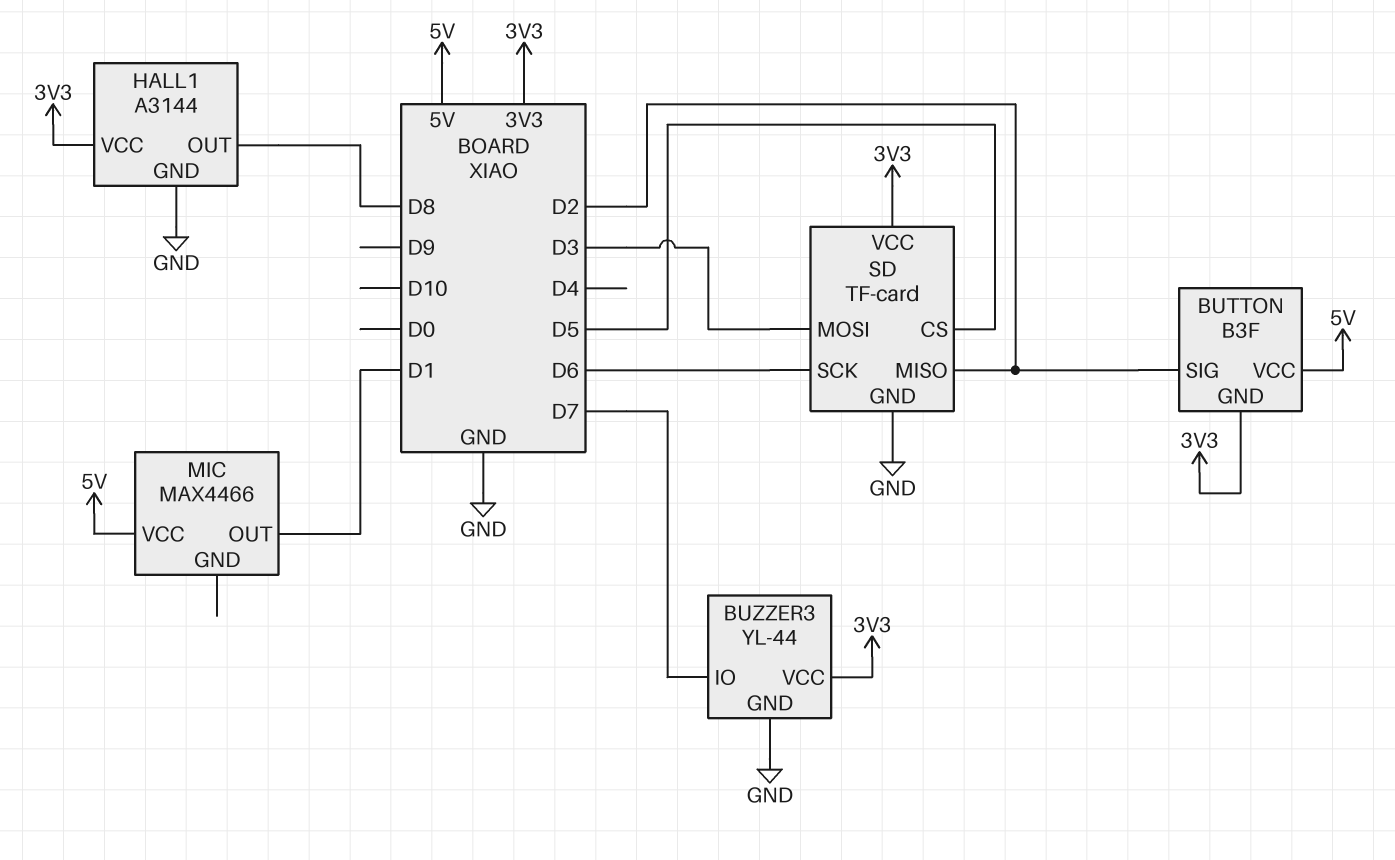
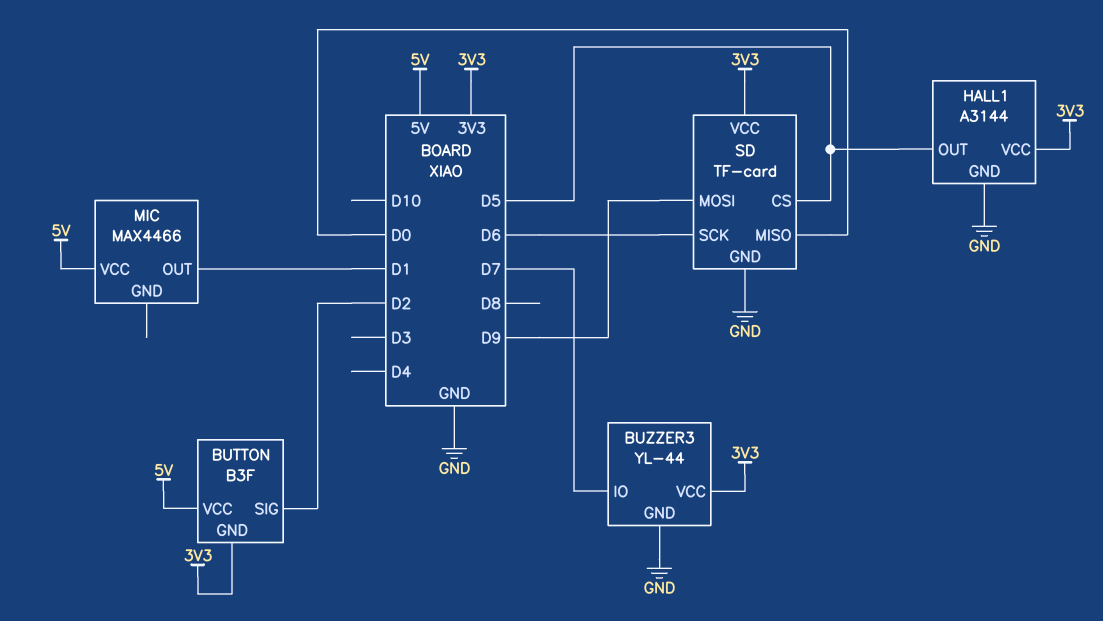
HALL1 pin OUT: D8 -> D5
SD pin MISO: D2 -> D0
SD pin MOSI: D3 -> D9

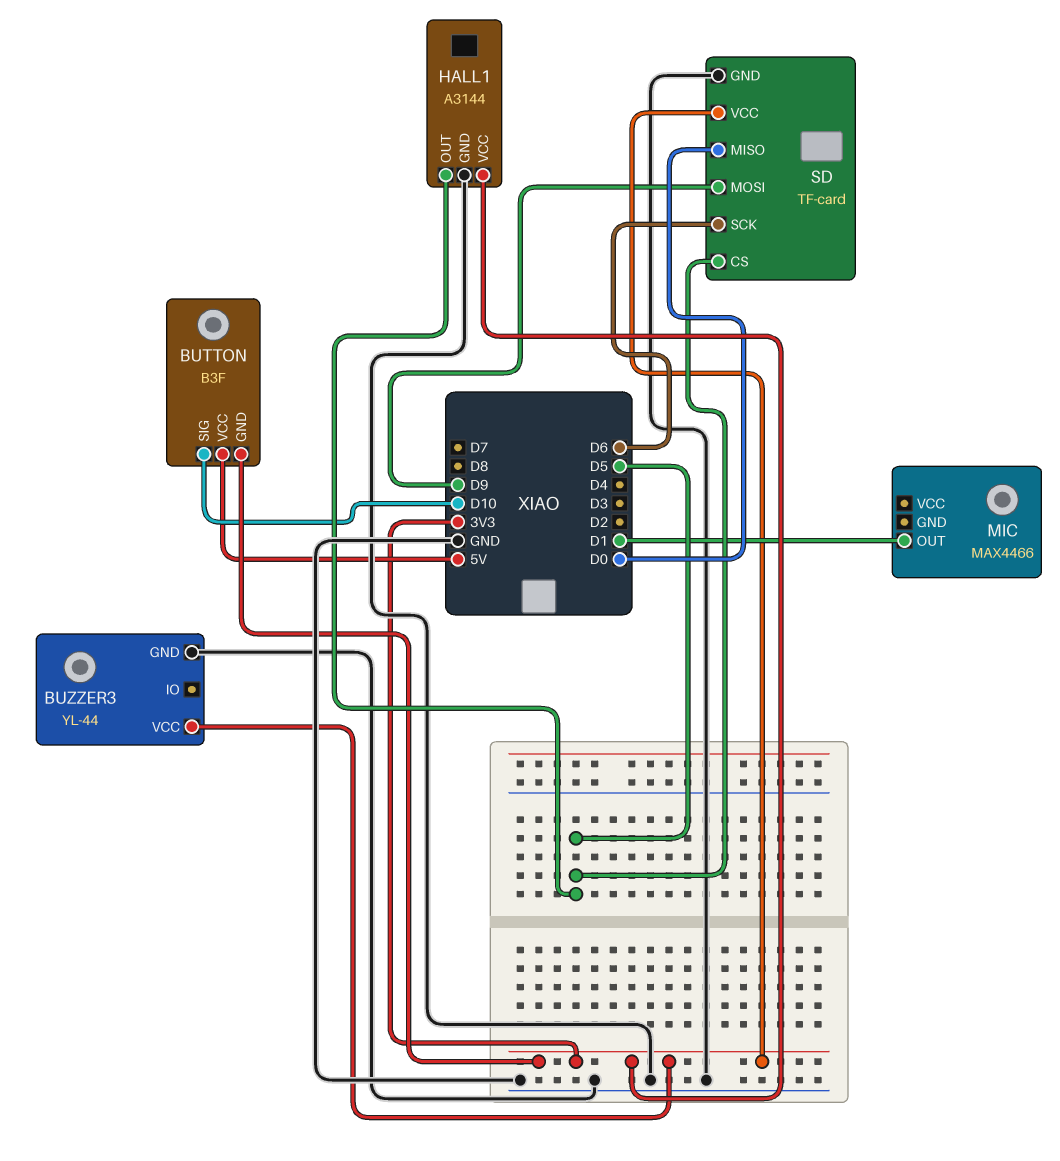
BUTTON pin SIG: D2 -> D10
BUZZER3 pin IO: D7 -> none
MIC pin VCC: 5V -> none

